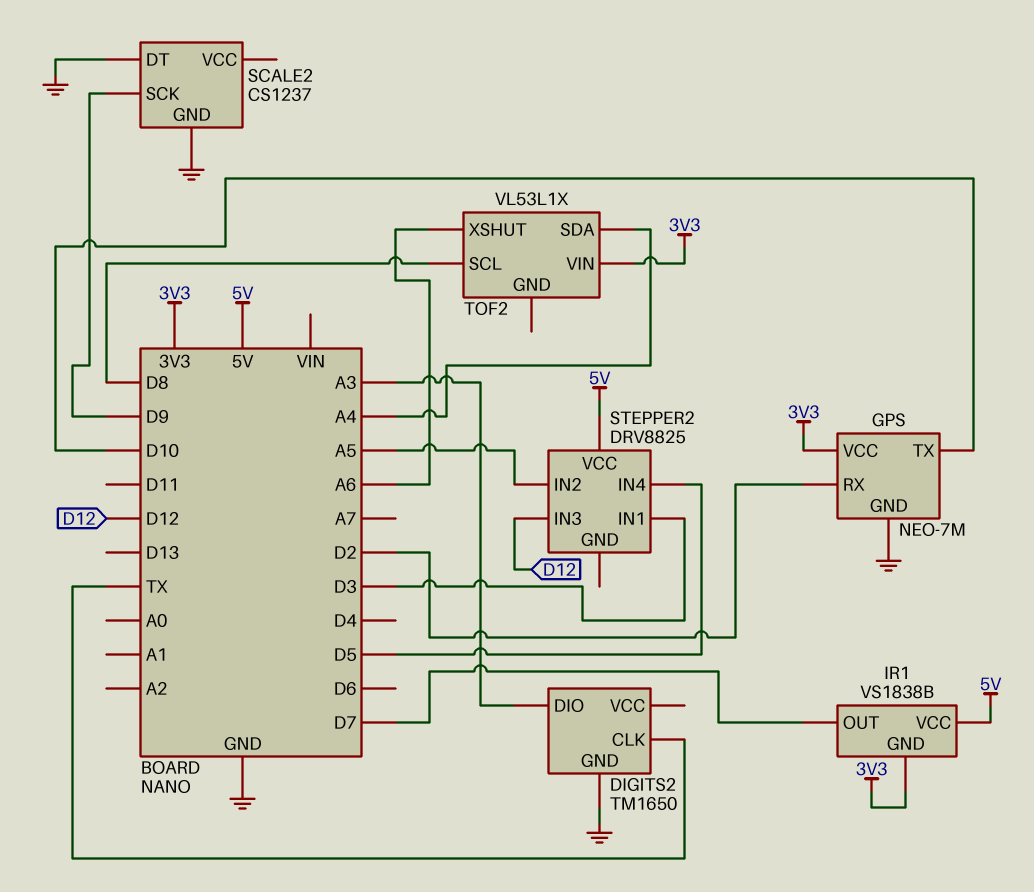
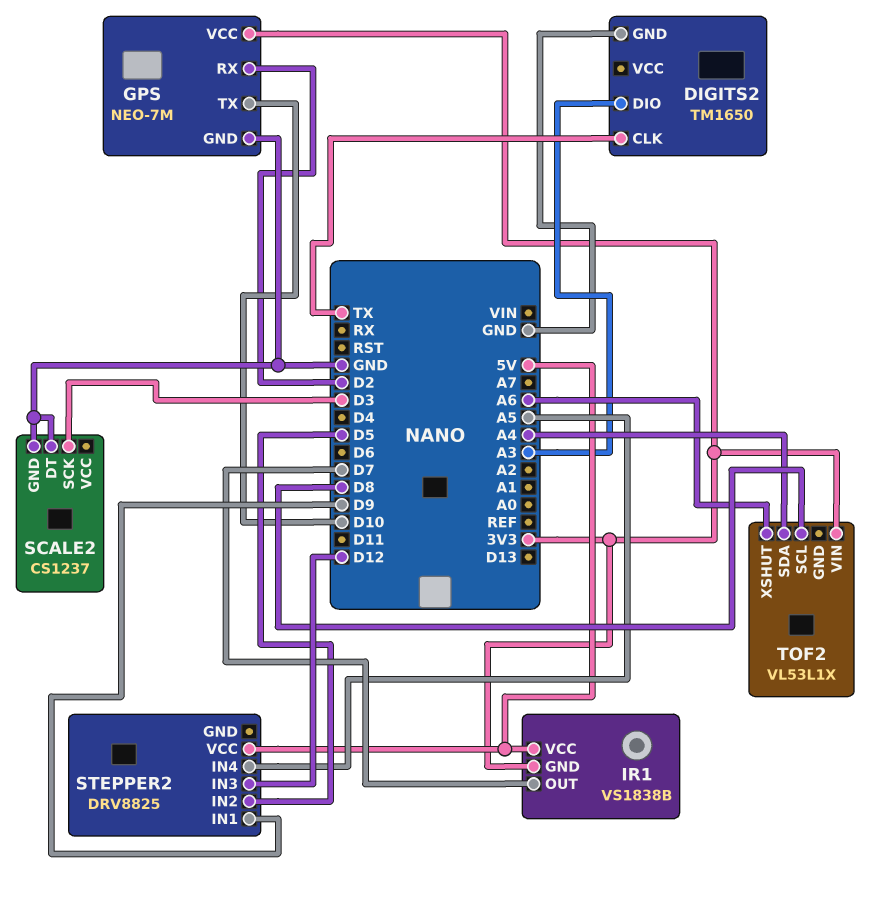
SCALE2 pin SCK: D9 -> D3
STEPPER2 pin IN1: D3 -> D9
STEPPER2 pin IN2: A5 -> D5
STEPPER2 pin IN4: D5 -> A5

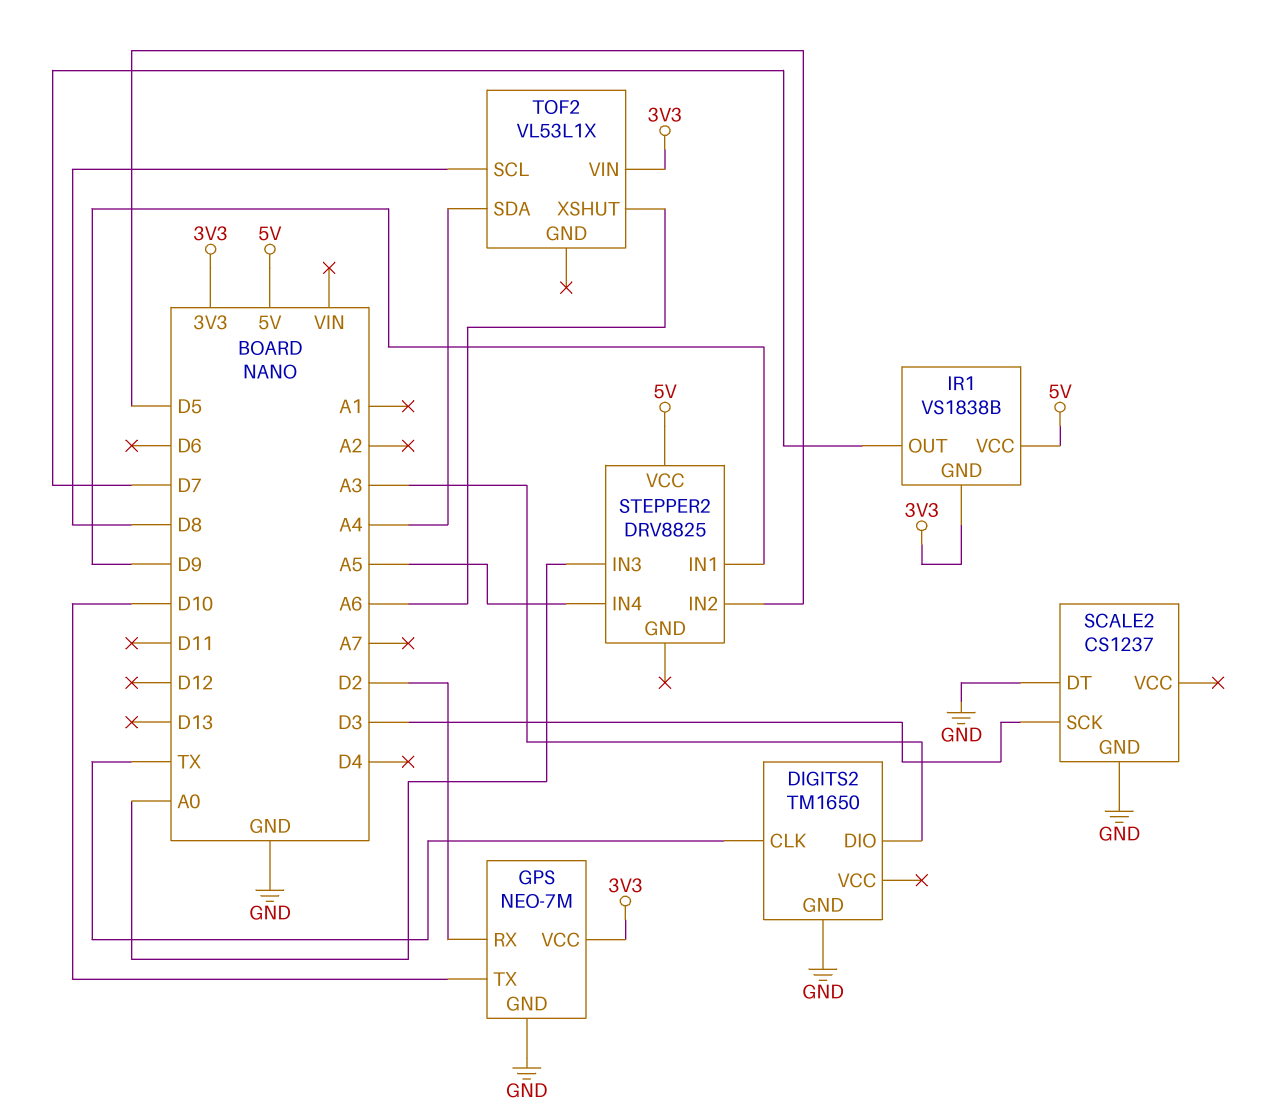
STEPPER2 pin IN3: D12 -> A0

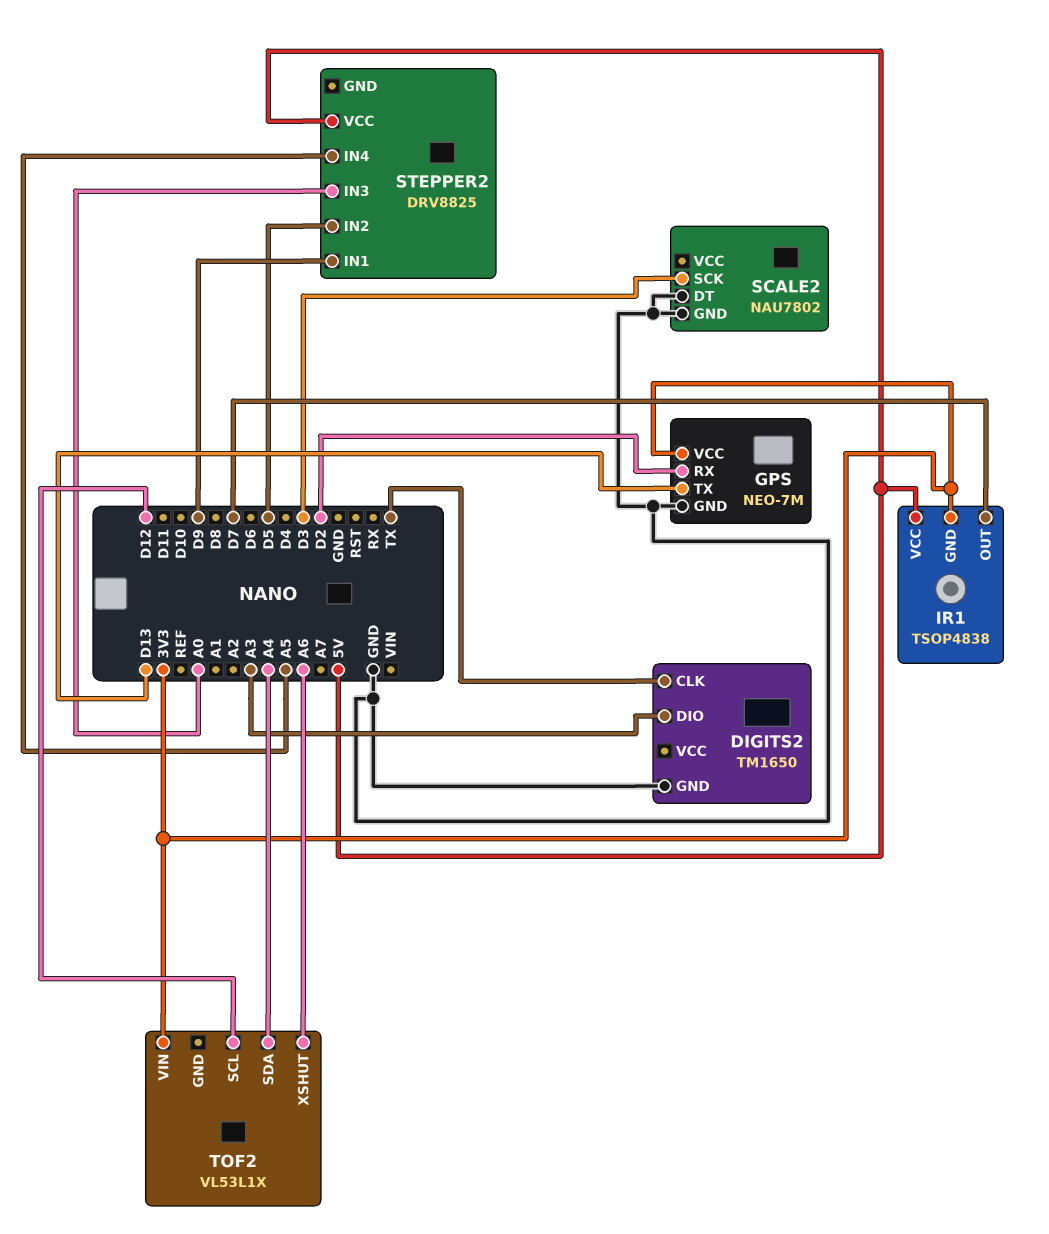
GPS pin TX: D10 -> D13
IR1: VS1838B -> TSOP4838
SCALE2: CS1237 -> NAU7802
TOF2 pin SCL: D8 -> D12

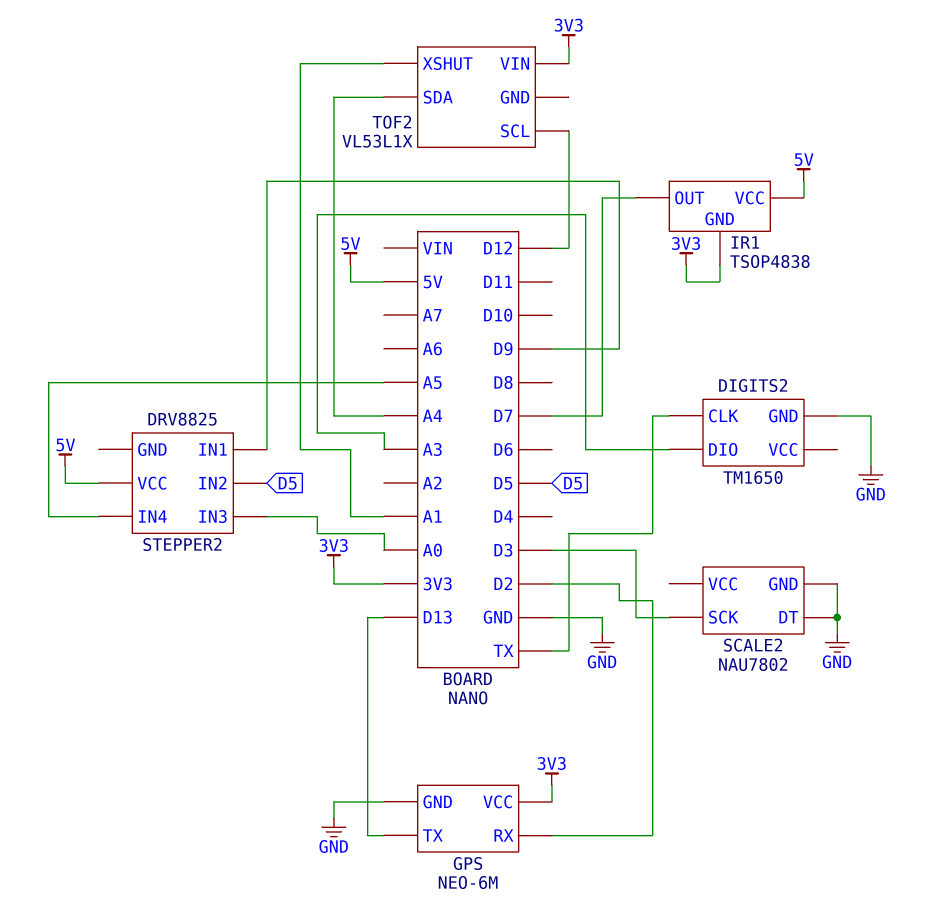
GPS: NEO-7M -> NEO-6M
TOF2 pin XSHUT: A6 -> A1

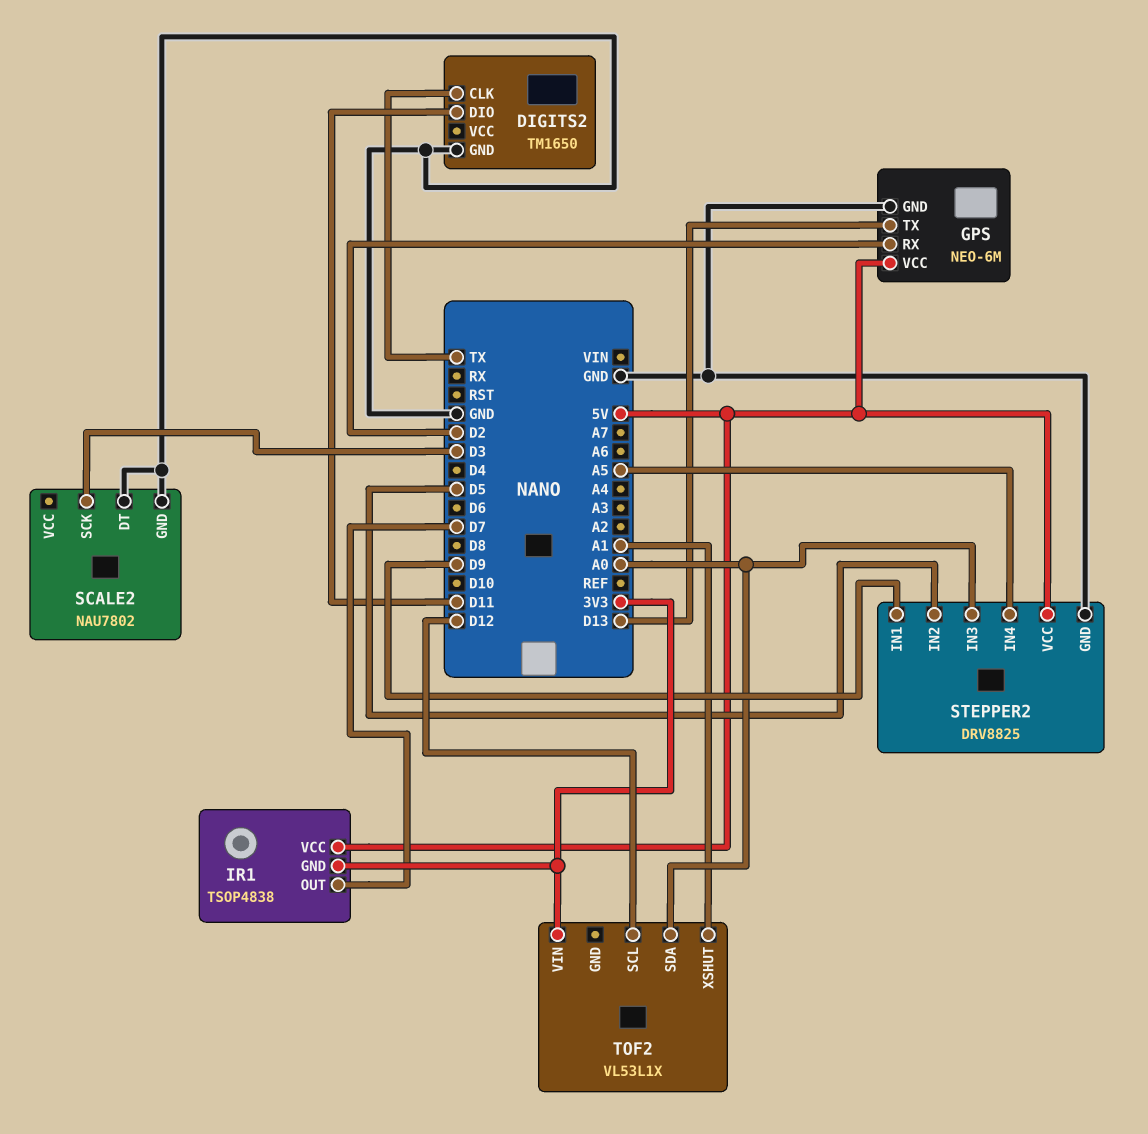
DIGITS2 pin DIO: A3 -> D11
GPS pin VCC: 3V3 -> 5V
STEPPER2 pin GND: none -> GND
TOF2 pin SDA: A4 -> A0

